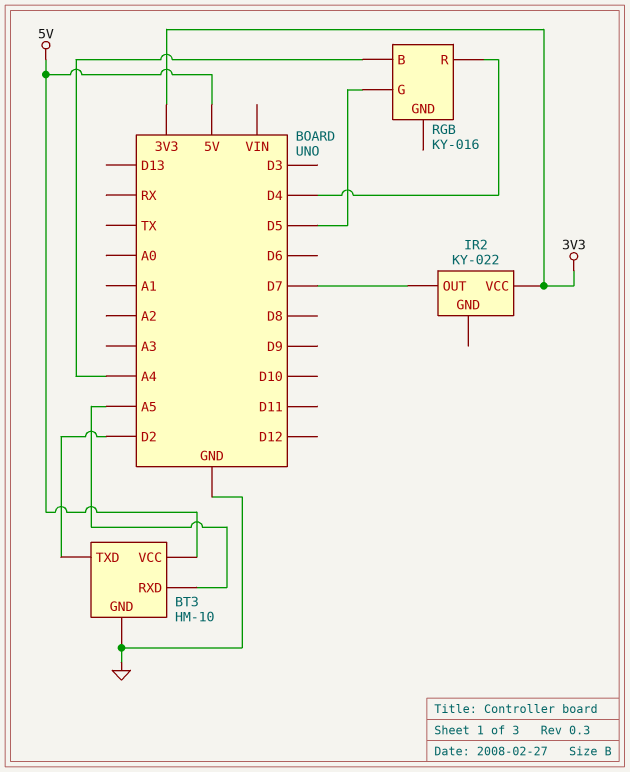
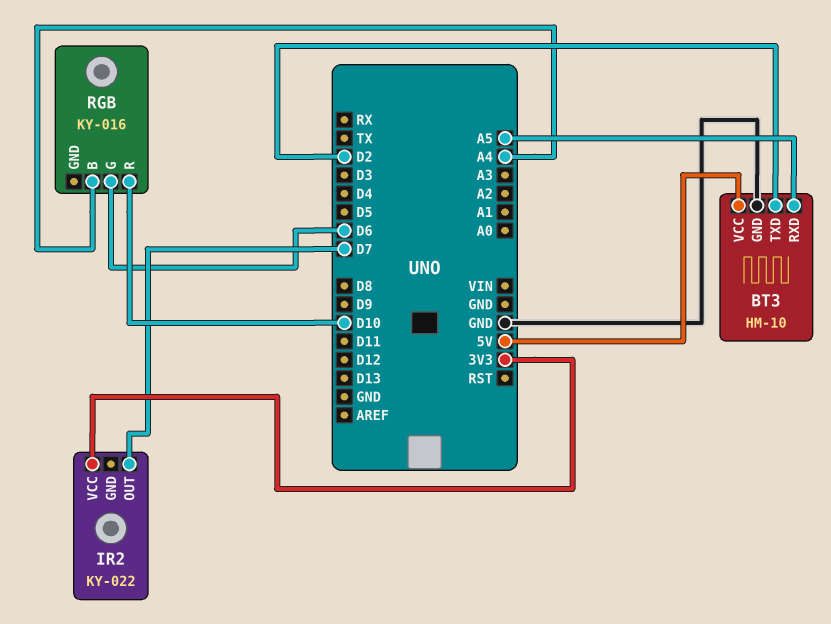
RGB pin G: D5 -> D6
RGB pin R: D4 -> D10

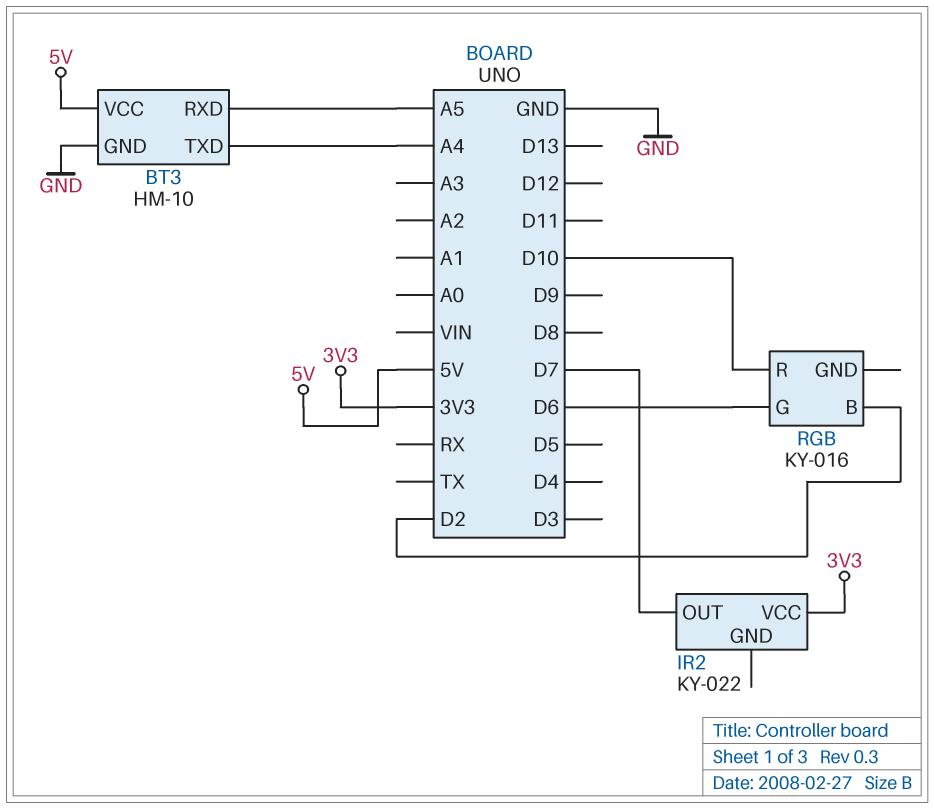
BT3 pin TXD: D2 -> A4
RGB pin B: A4 -> D2

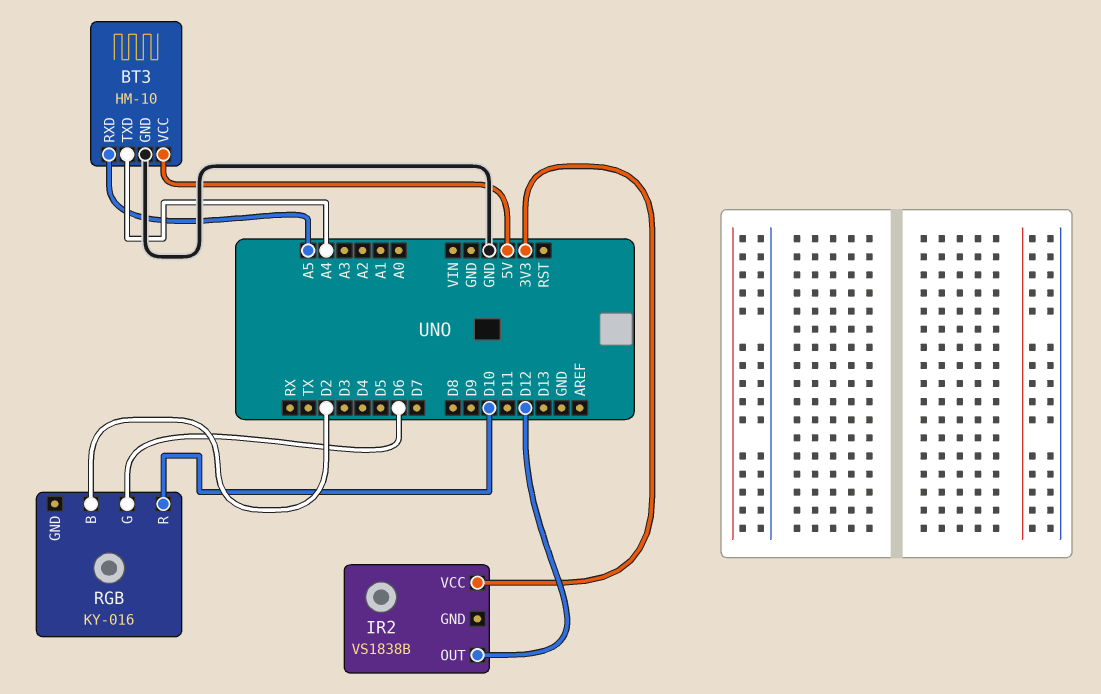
IR2: KY-022 -> VS1838B
IR2 pin OUT: D7 -> D12

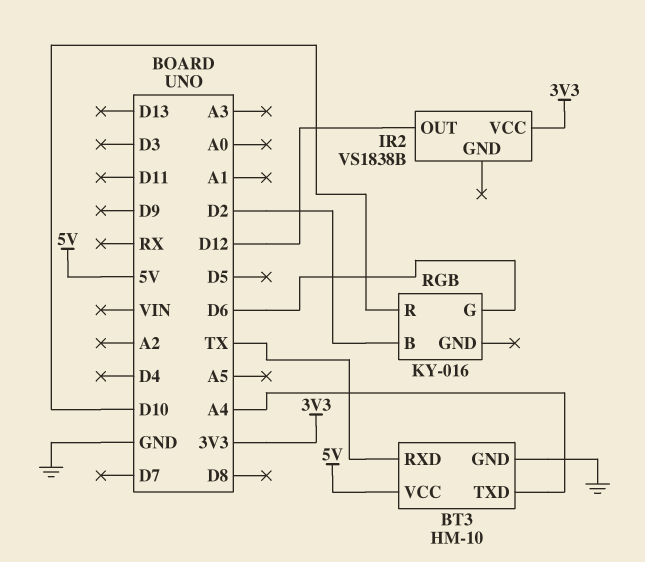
BT3 pin RXD: A5 -> TX

